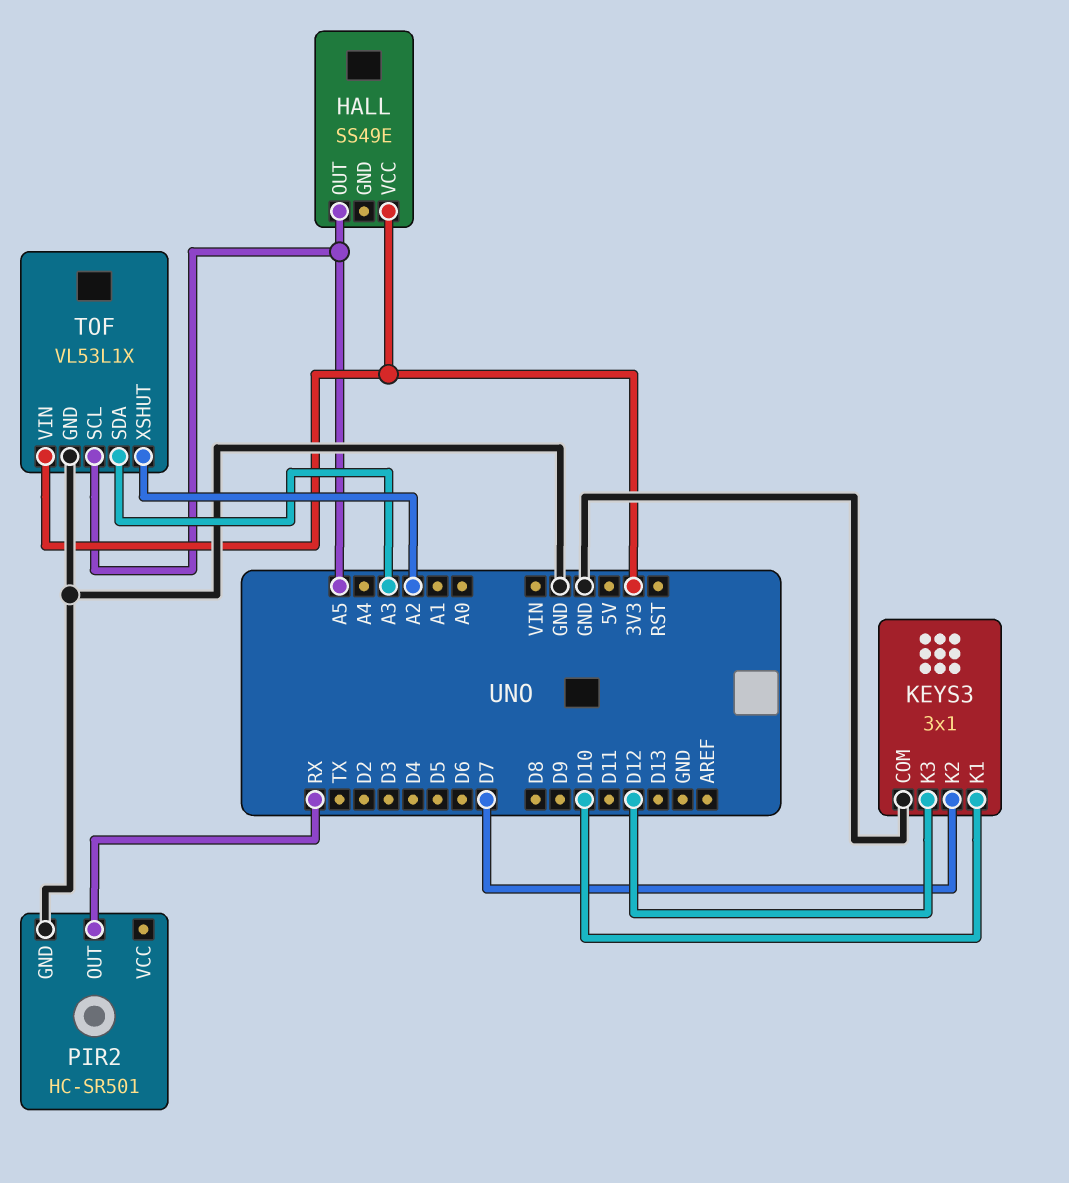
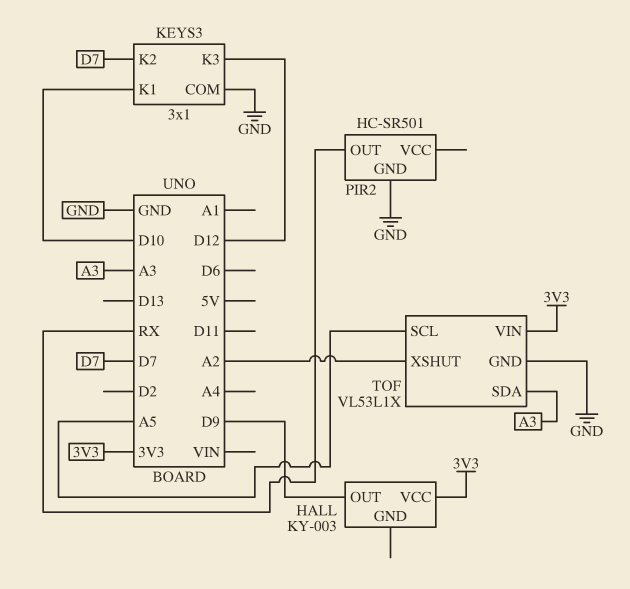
HALL: SS49E -> KY-003
HALL pin OUT: A5 -> D9

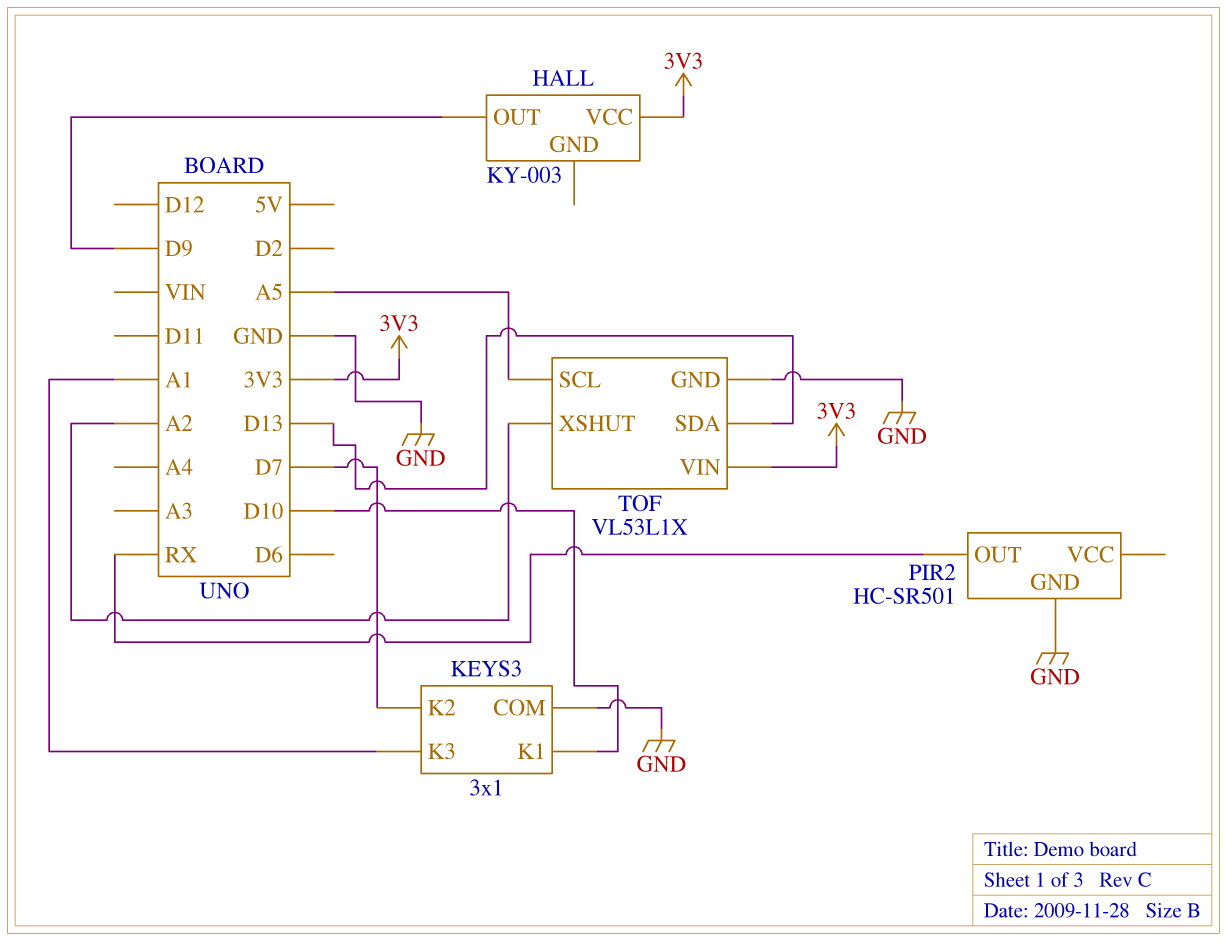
KEYS3 pin K3: D12 -> A1
TOF pin SDA: A3 -> D13

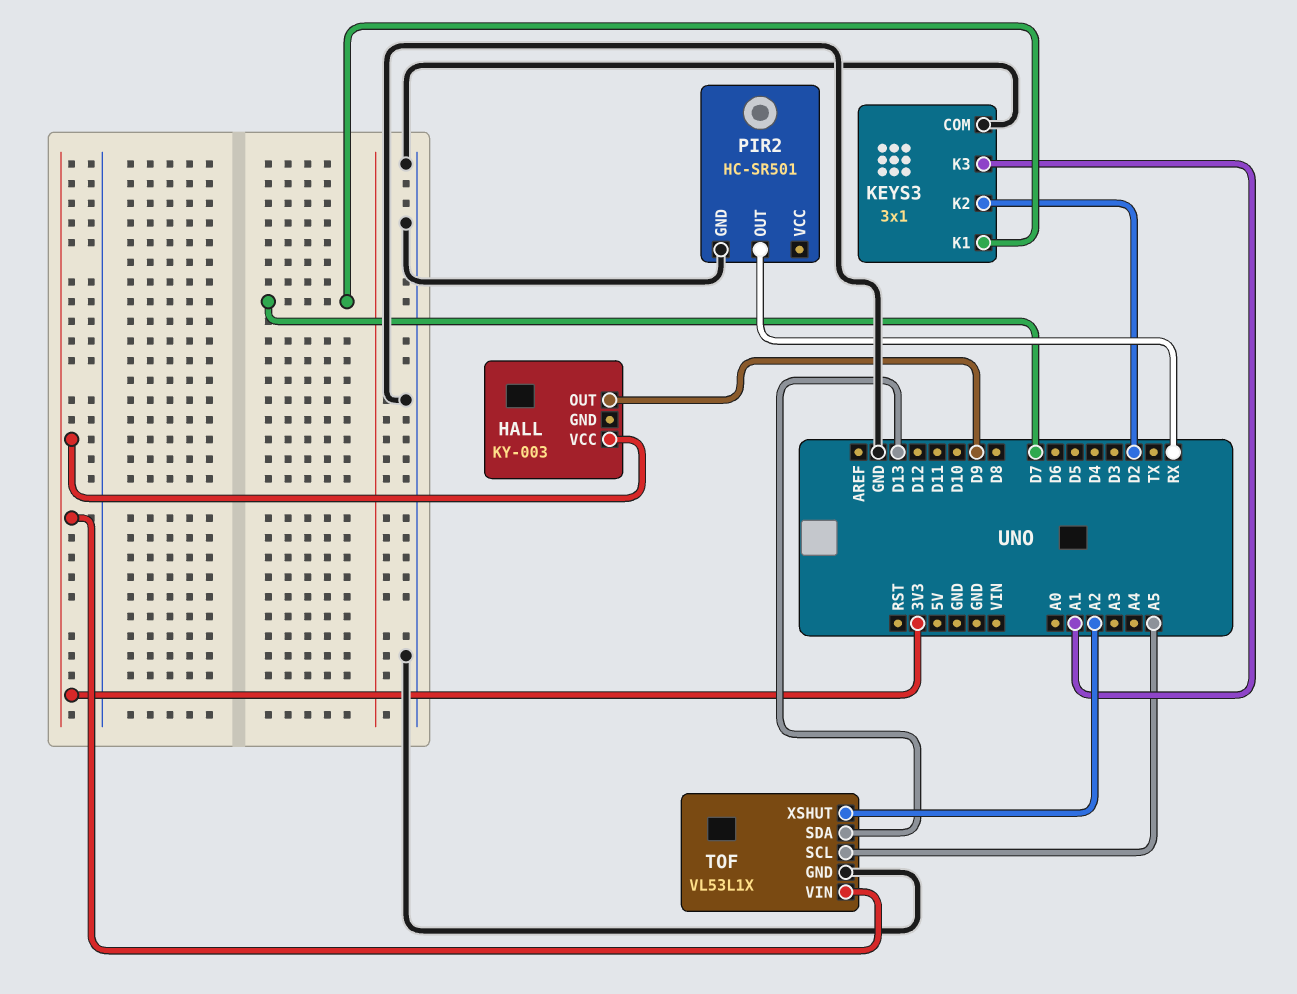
KEYS3 pin K1: D10 -> D7
KEYS3 pin K2: D7 -> D2

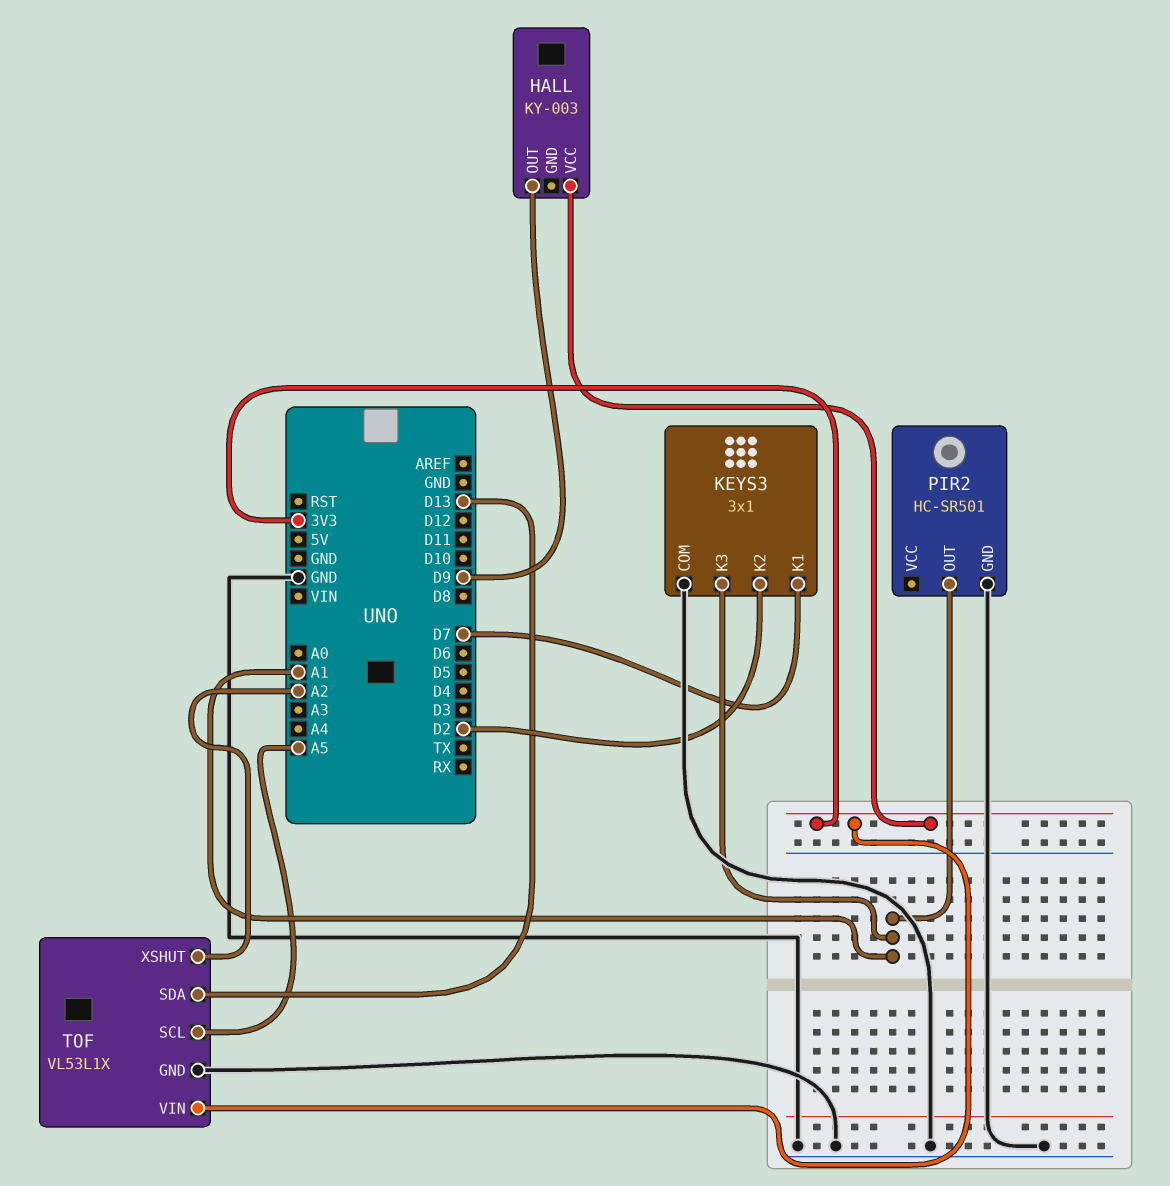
PIR2 pin OUT: RX -> A1

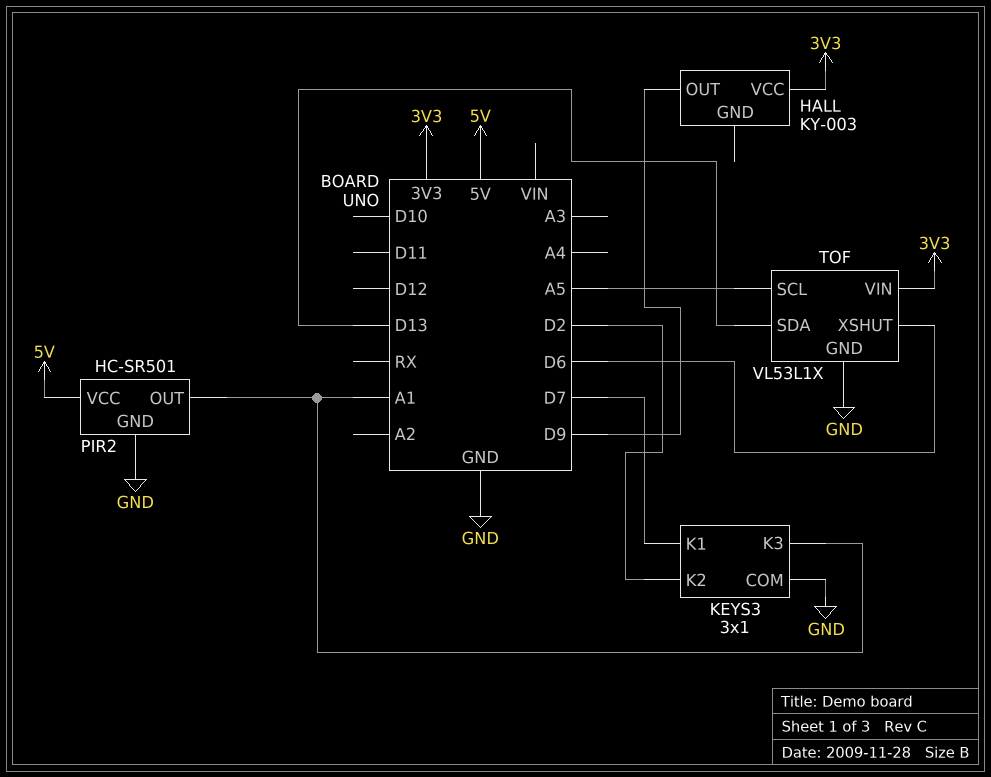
PIR2 pin VCC: none -> 5V
TOF pin XSHUT: A2 -> D6

